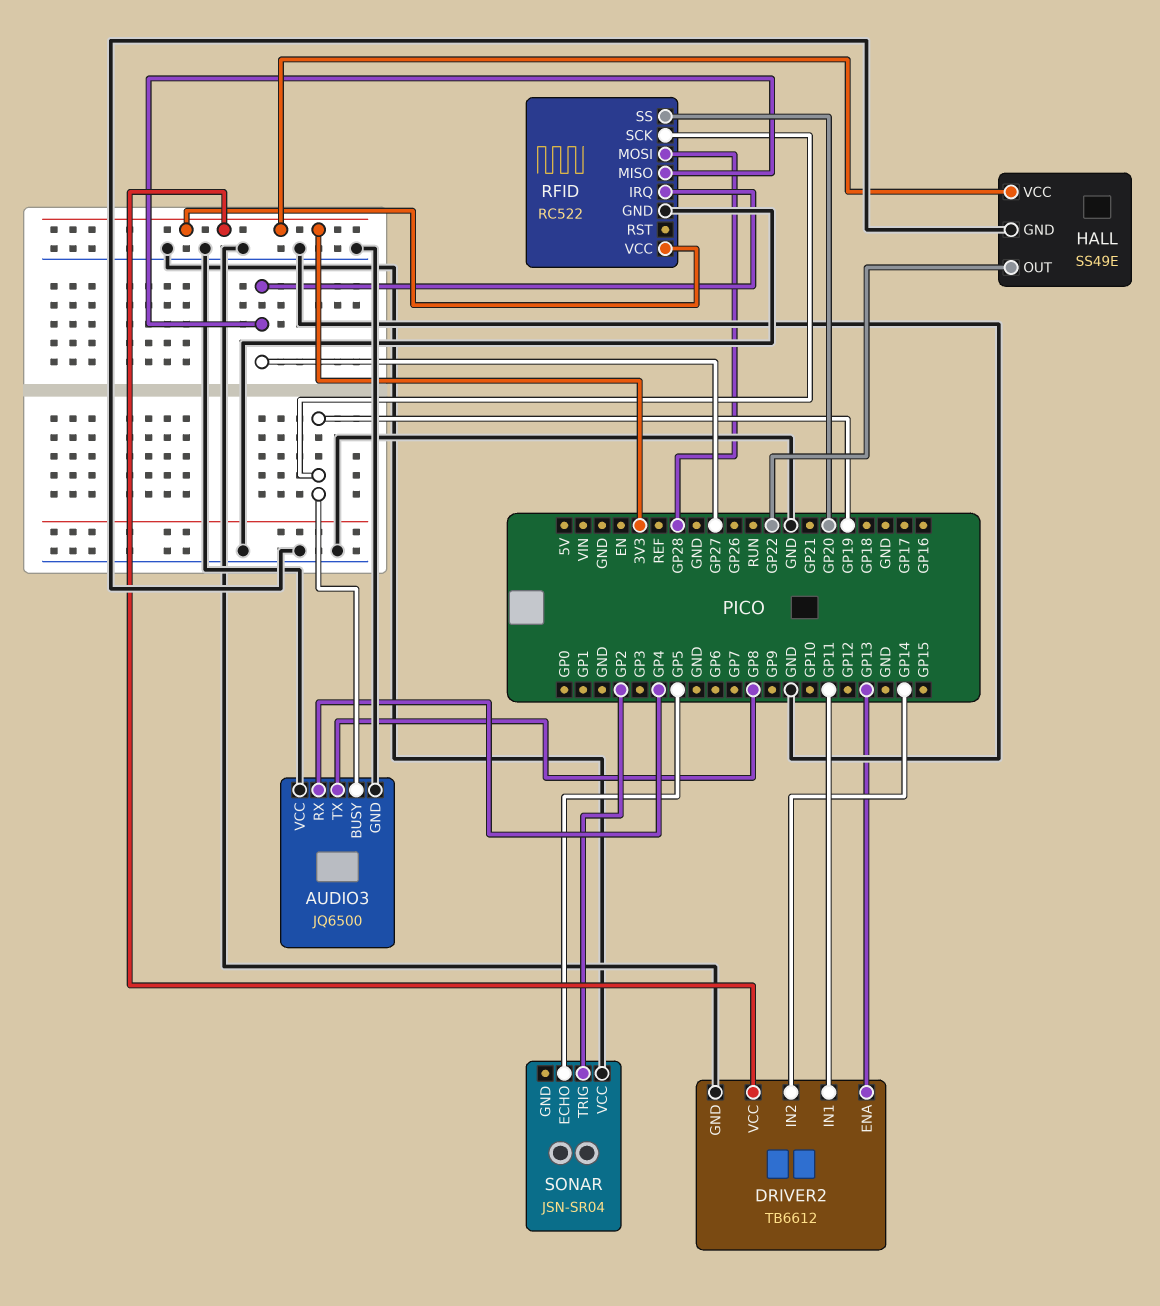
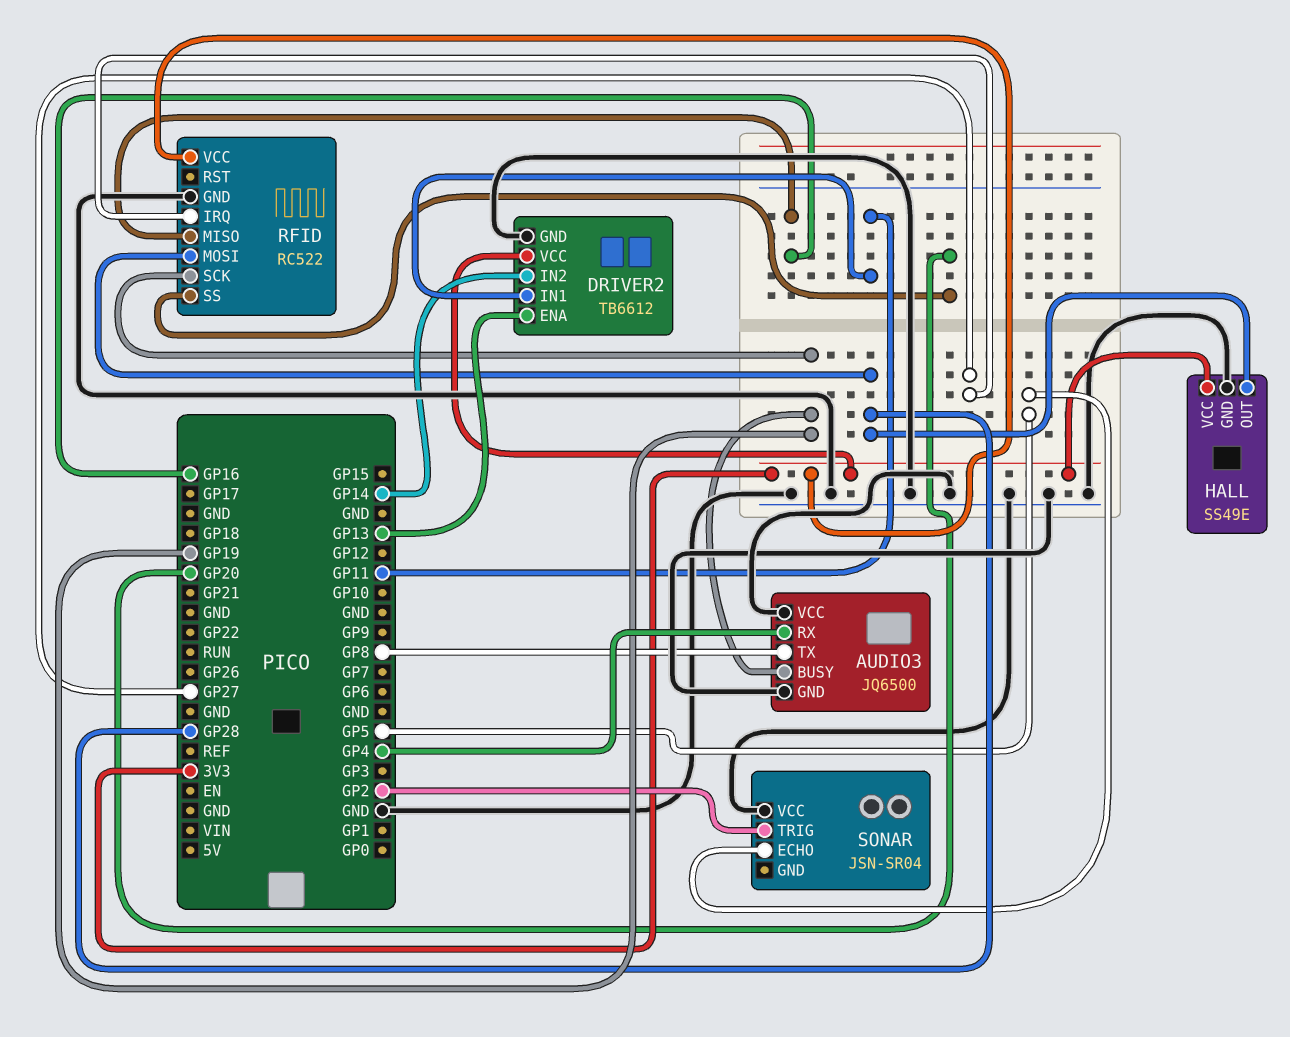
HALL pin OUT: GP22 -> GP28
RFID pin MISO: GP27 -> GP16

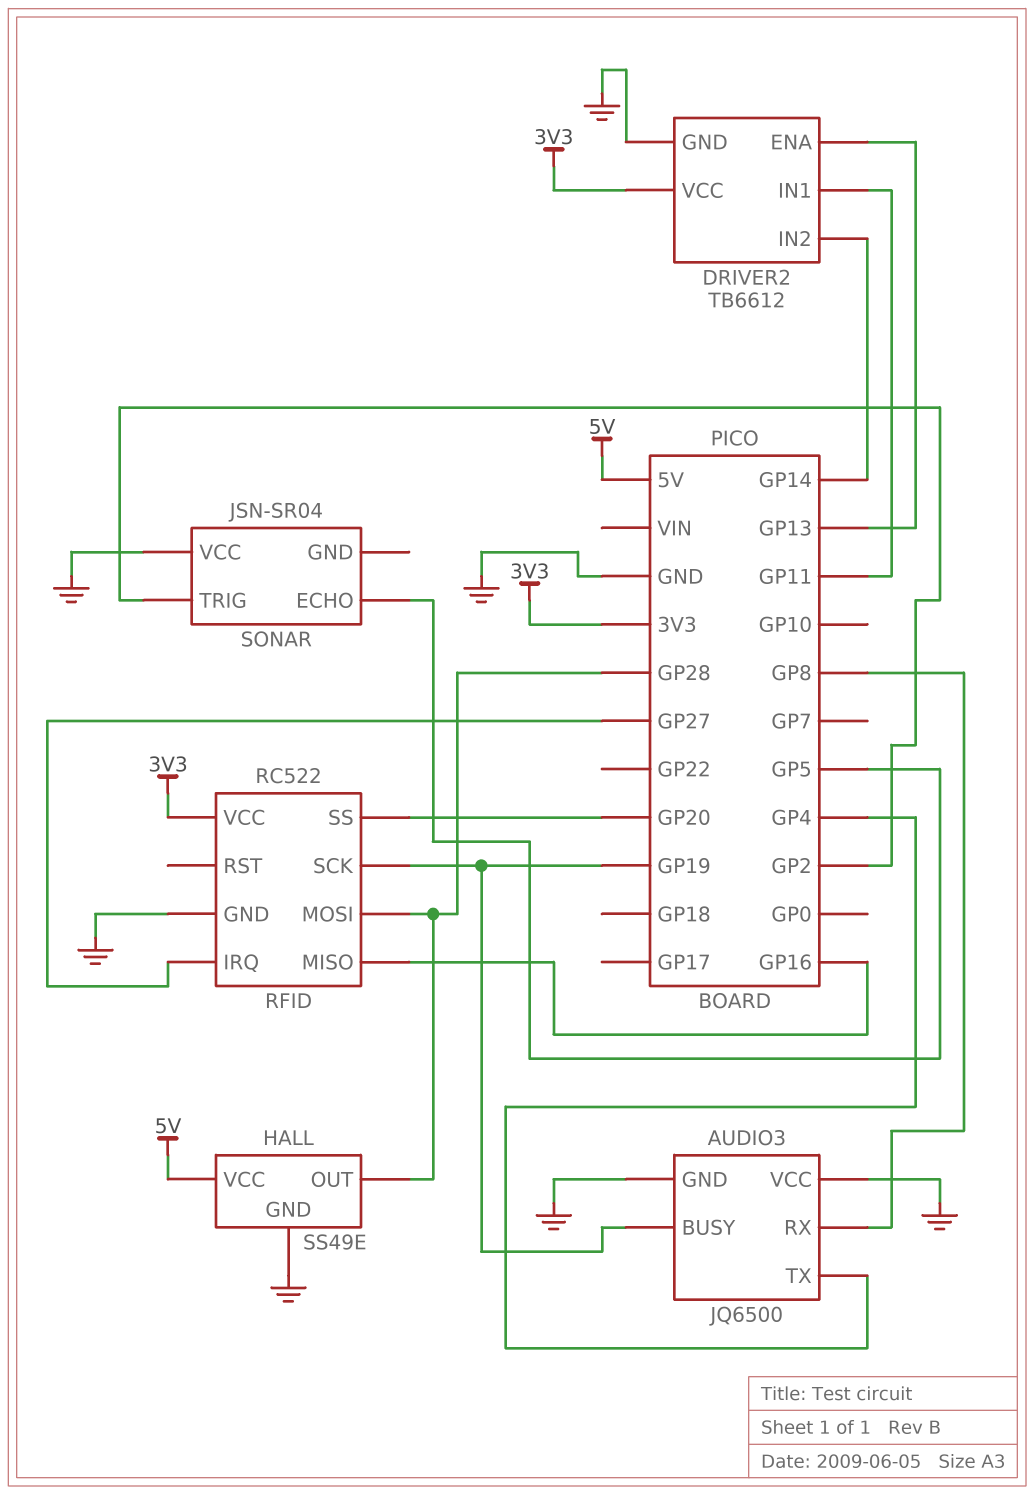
AUDIO3 pin RX: GP4 -> GP8
AUDIO3 pin TX: GP8 -> GP4
HALL pin VCC: 3V3 -> 5V

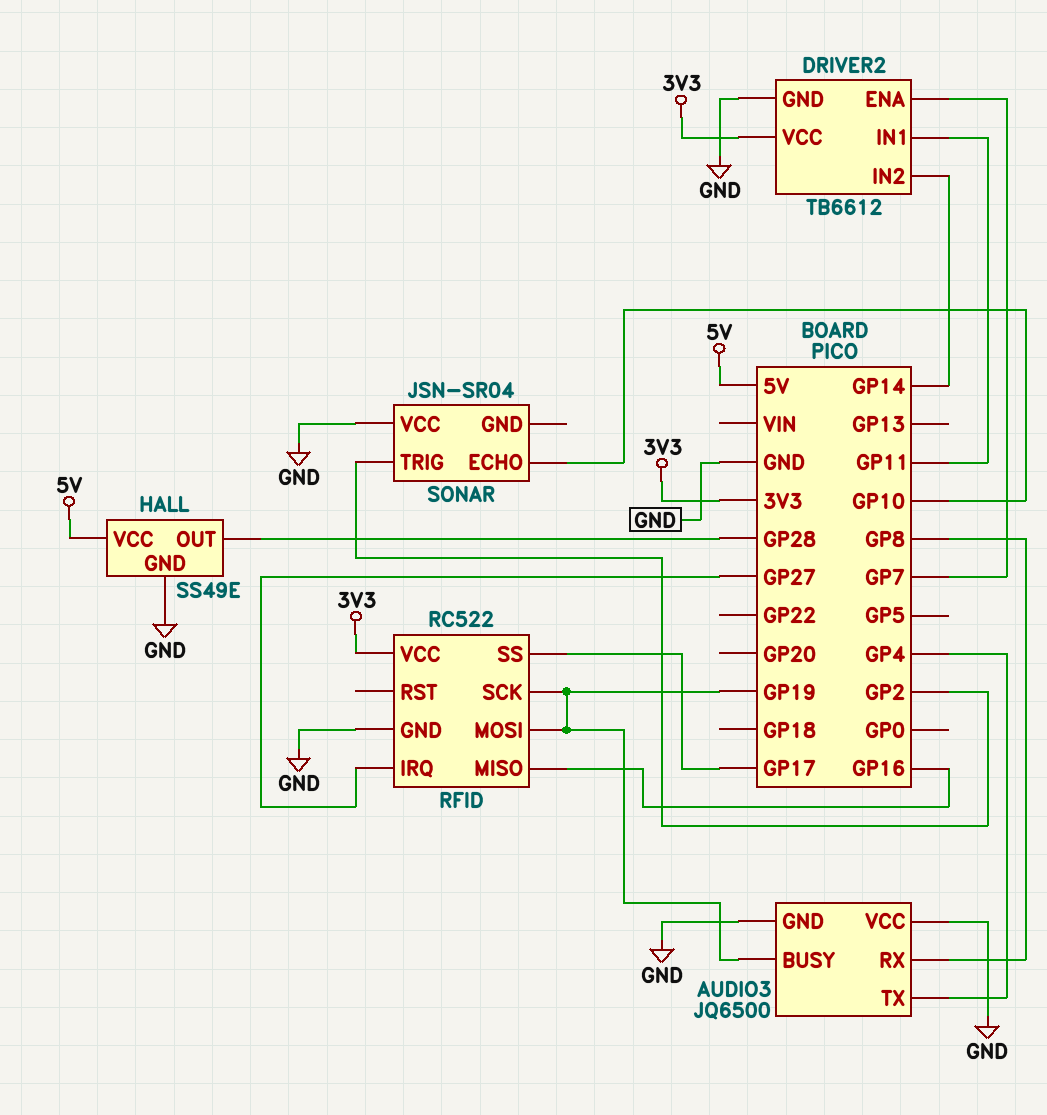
DRIVER2 pin ENA: GP13 -> GP7
RFID pin MOSI: GP28 -> GP19
RFID pin SS: GP20 -> GP17
SONAR pin ECHO: GP5 -> GP10

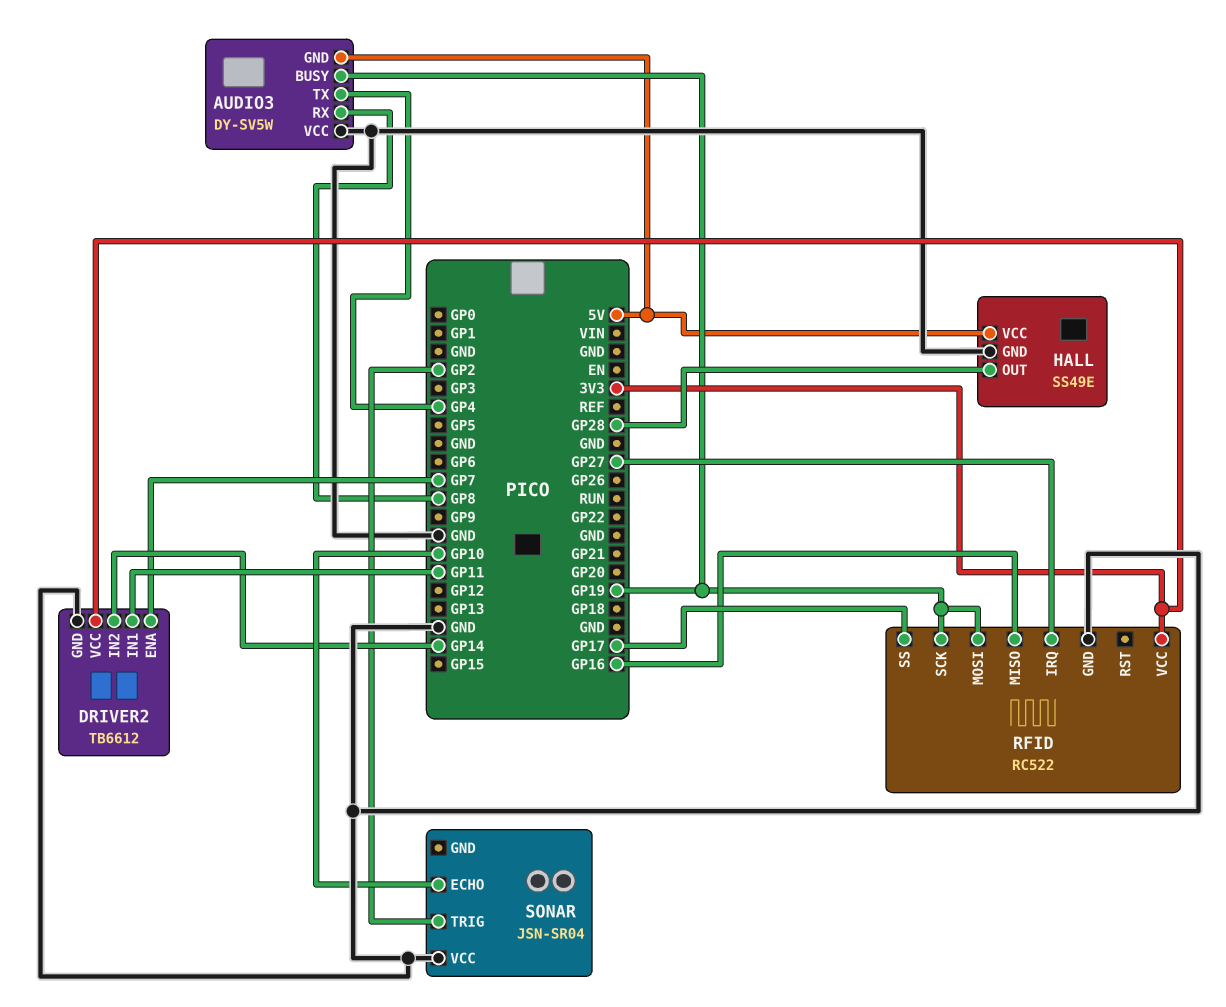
AUDIO3: JQ6500 -> DY-SV5W
AUDIO3 pin GND: GND -> 5V

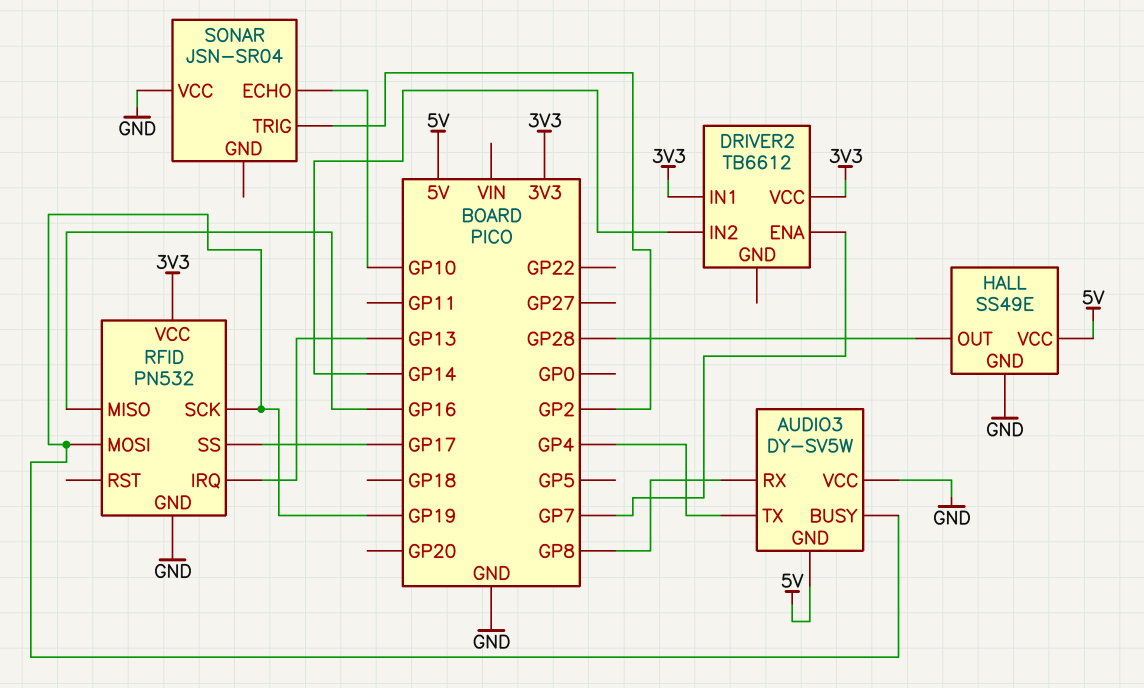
DRIVER2 pin GND: GND -> none
DRIVER2 pin IN1: GP11 -> 3V3
RFID: RC522 -> PN532
RFID pin IRQ: GP27 -> GP13

